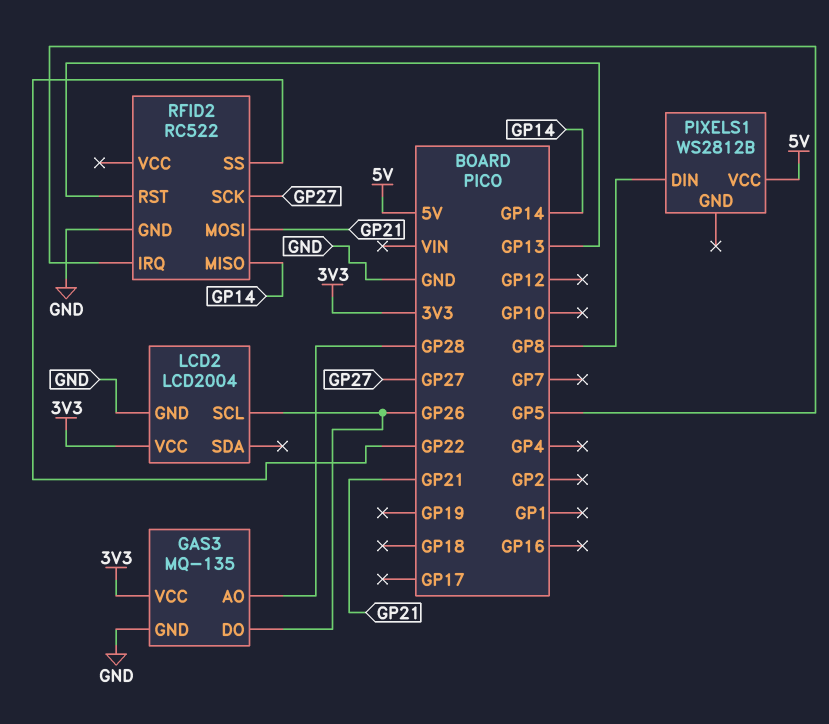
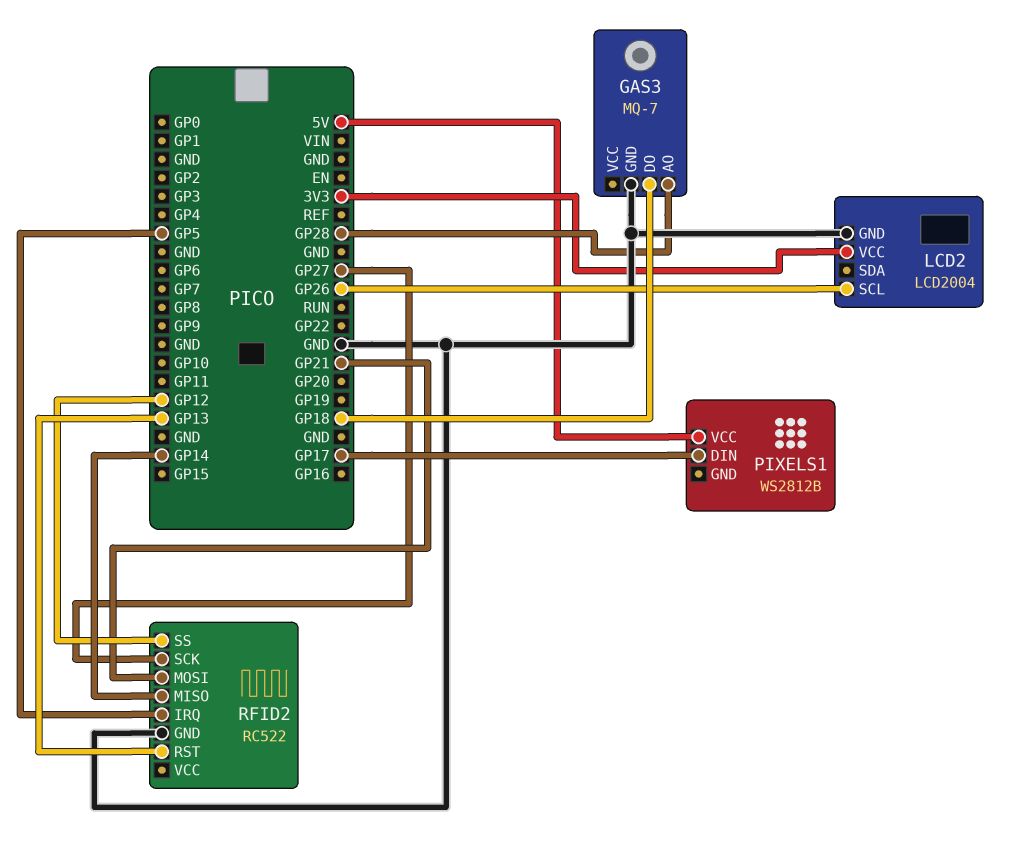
GAS3: MQ-135 -> MQ-7
GAS3 pin DO: GP26 -> GP18
GAS3 pin VCC: 3V3 -> none
PIXELS1 pin DIN: GP8 -> GP17
RFID2 pin SS: GP22 -> GP12

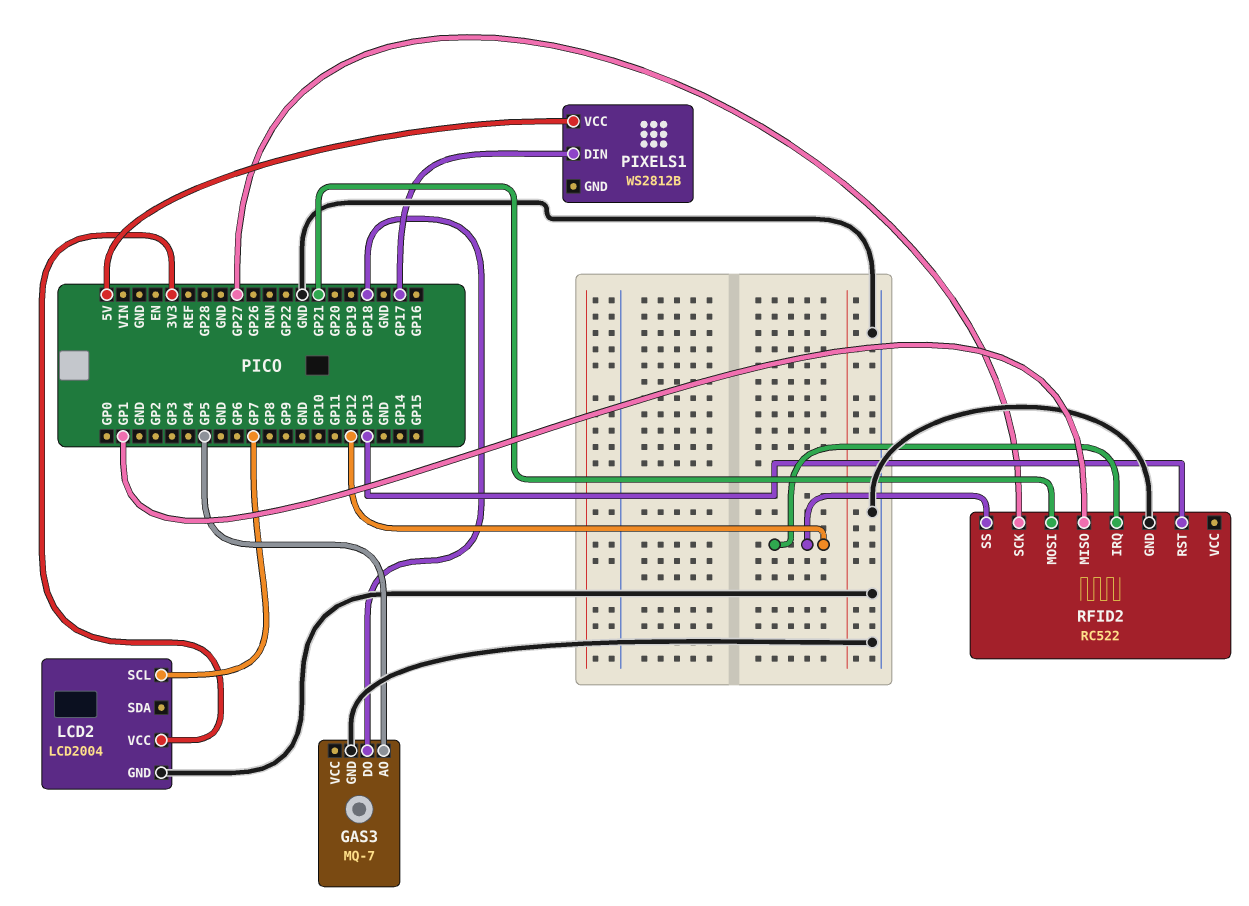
GAS3 pin AO: GP28 -> GP5
LCD2 pin SCL: GP26 -> GP7
RFID2 pin IRQ: GP5 -> GP12
RFID2 pin MISO: GP14 -> GP1

